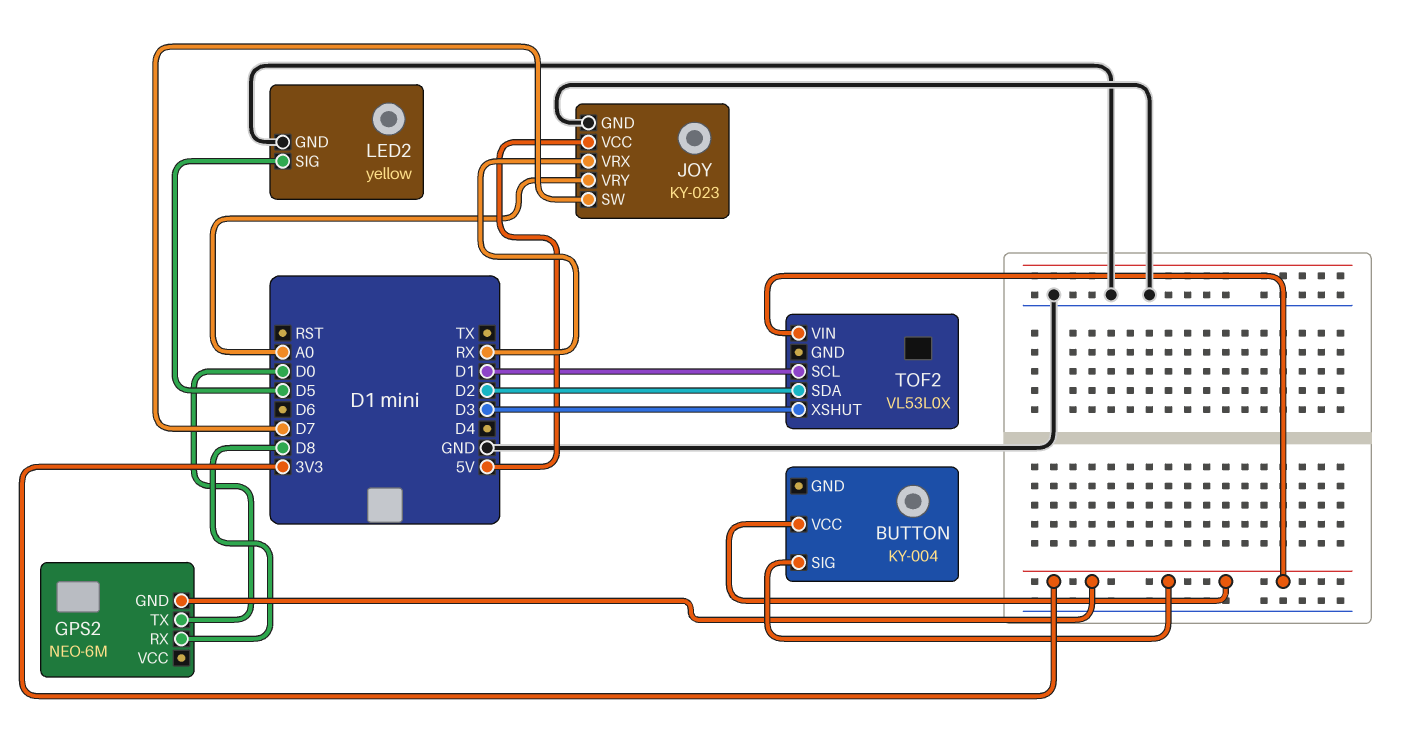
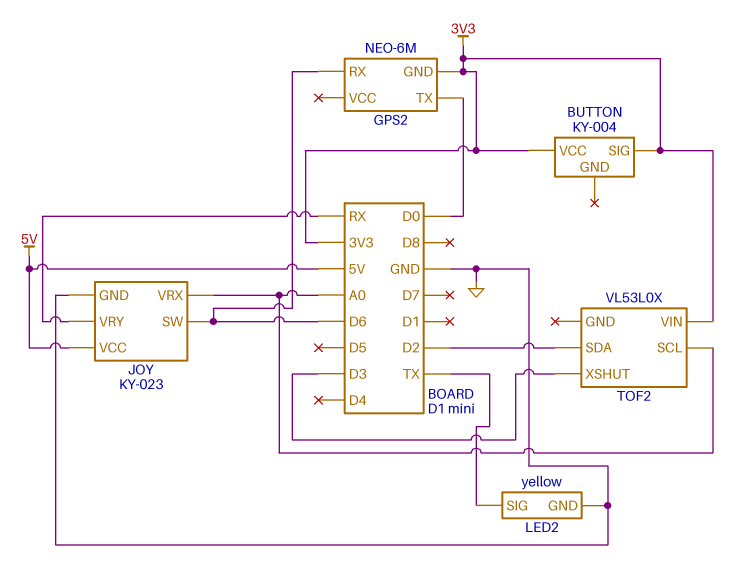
GPS2 pin RX: D8 -> D6
JOY pin SW: D7 -> D6
JOY pin VRX: RX -> A0
JOY pin VRY: A0 -> RX
LED2 pin SIG: D5 -> TX
TOF2 pin SCL: D1 -> A0

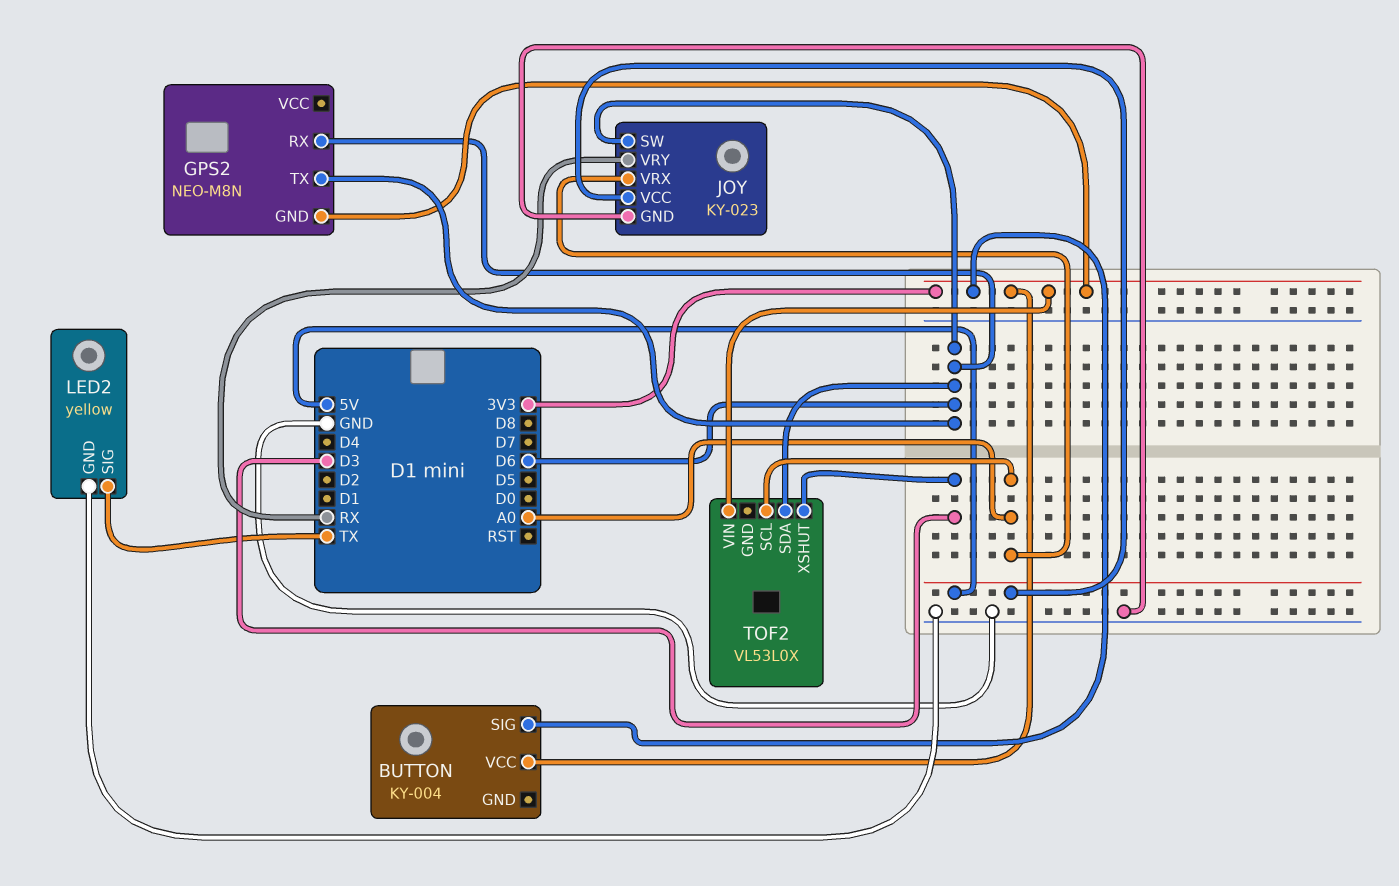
GPS2: NEO-6M -> NEO-M8N
GPS2 pin TX: D0 -> D6
TOF2 pin SDA: D2 -> D6

